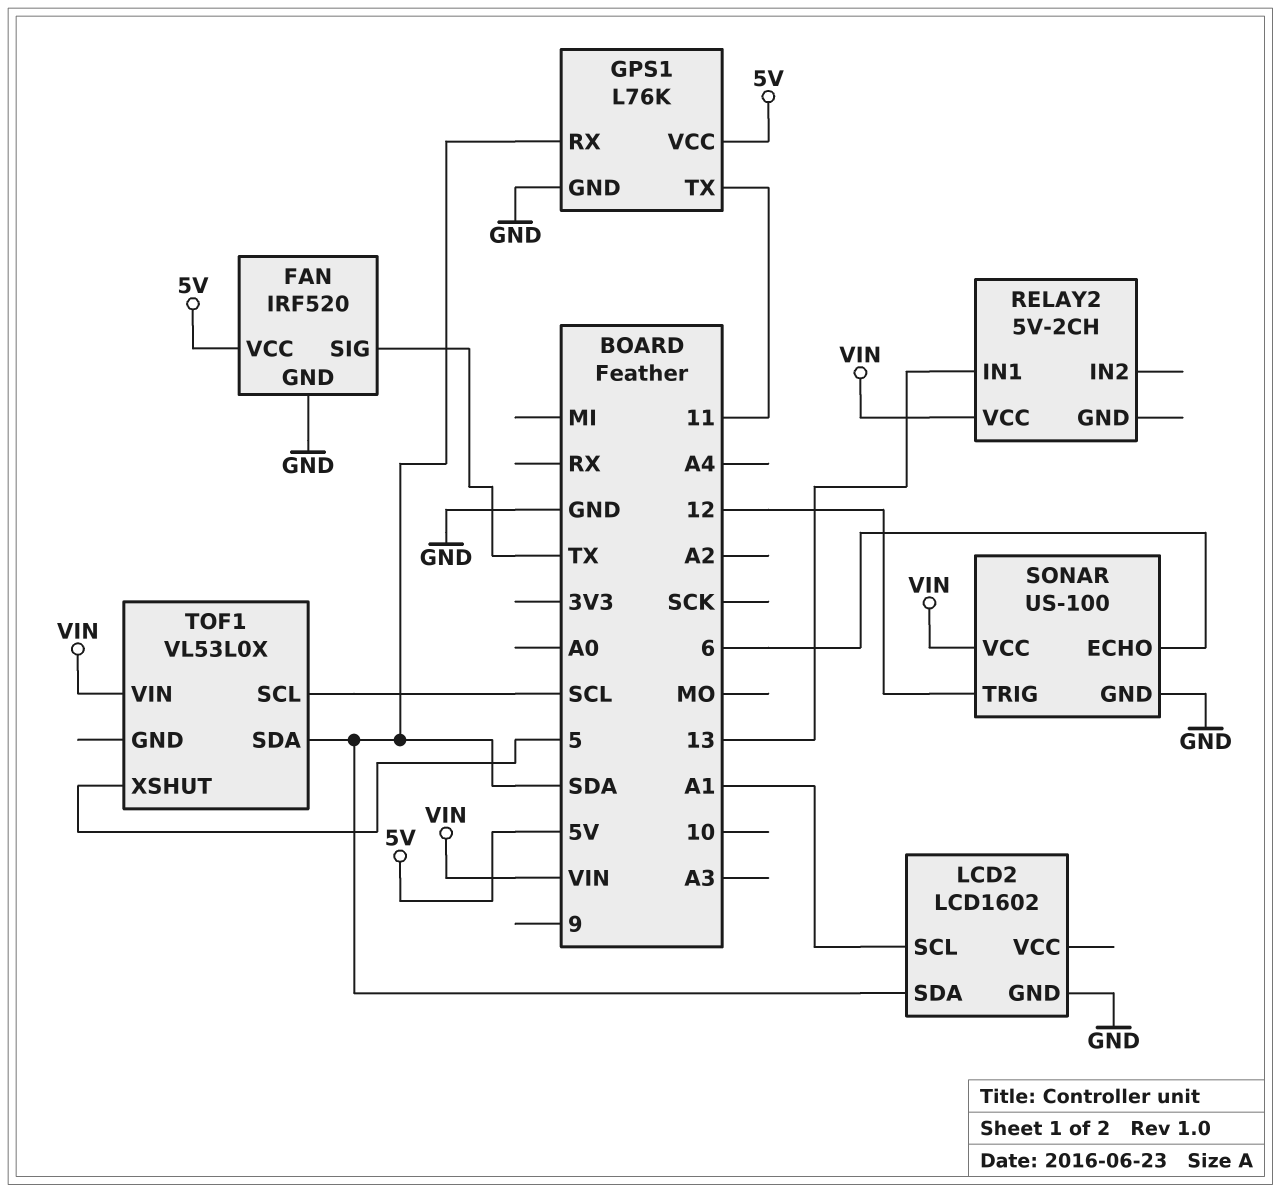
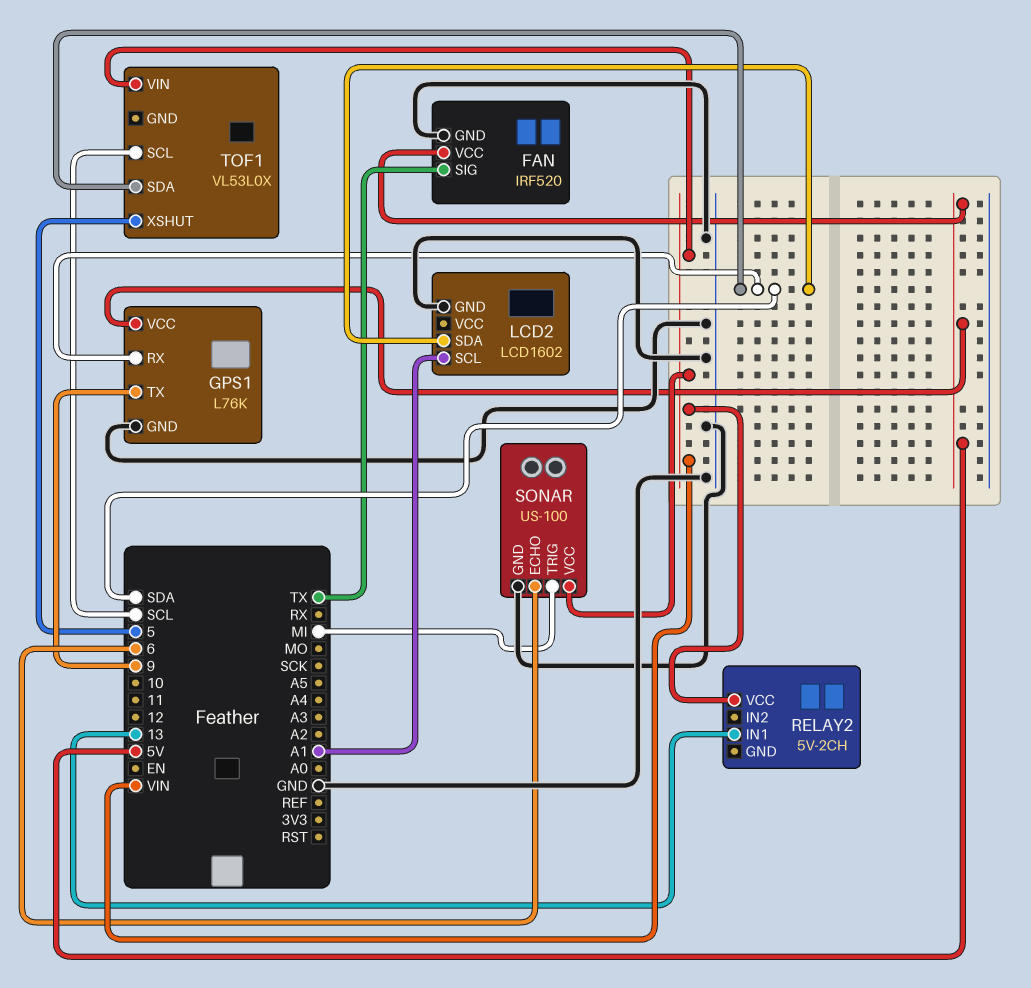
GPS1 pin TX: 11 -> 9
SONAR pin TRIG: 12 -> MI

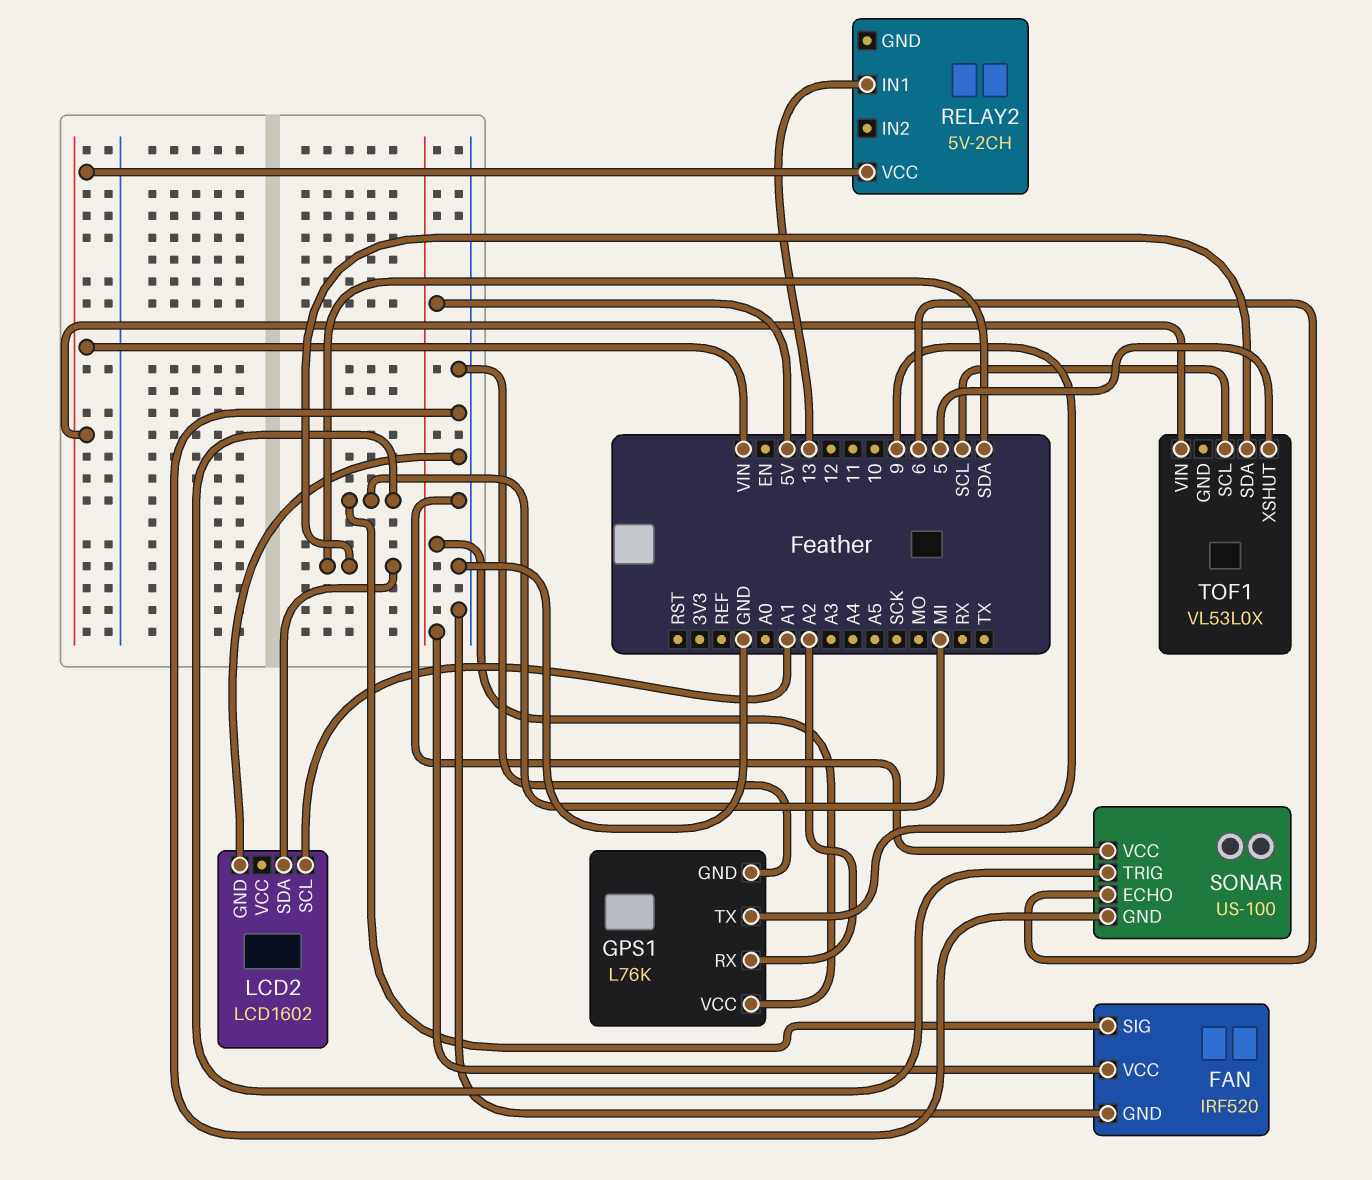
FAN pin SIG: TX -> MI
GPS1 pin RX: SDA -> A2
SONAR pin VCC: VIN -> GND

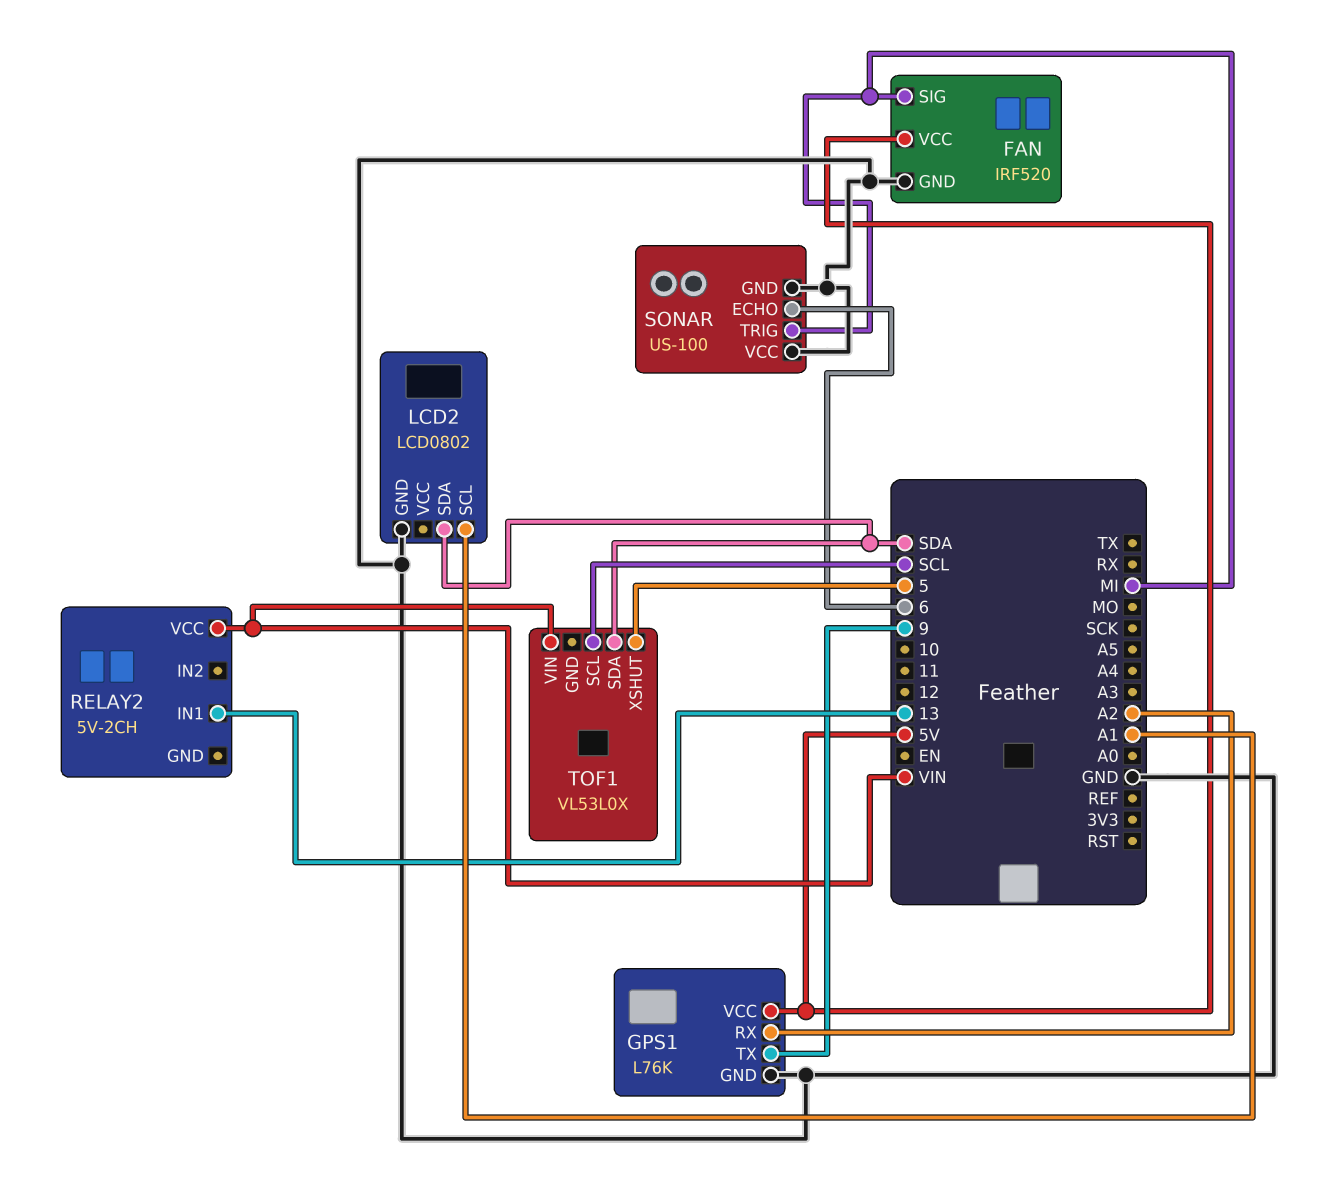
LCD2: LCD1602 -> LCD0802

